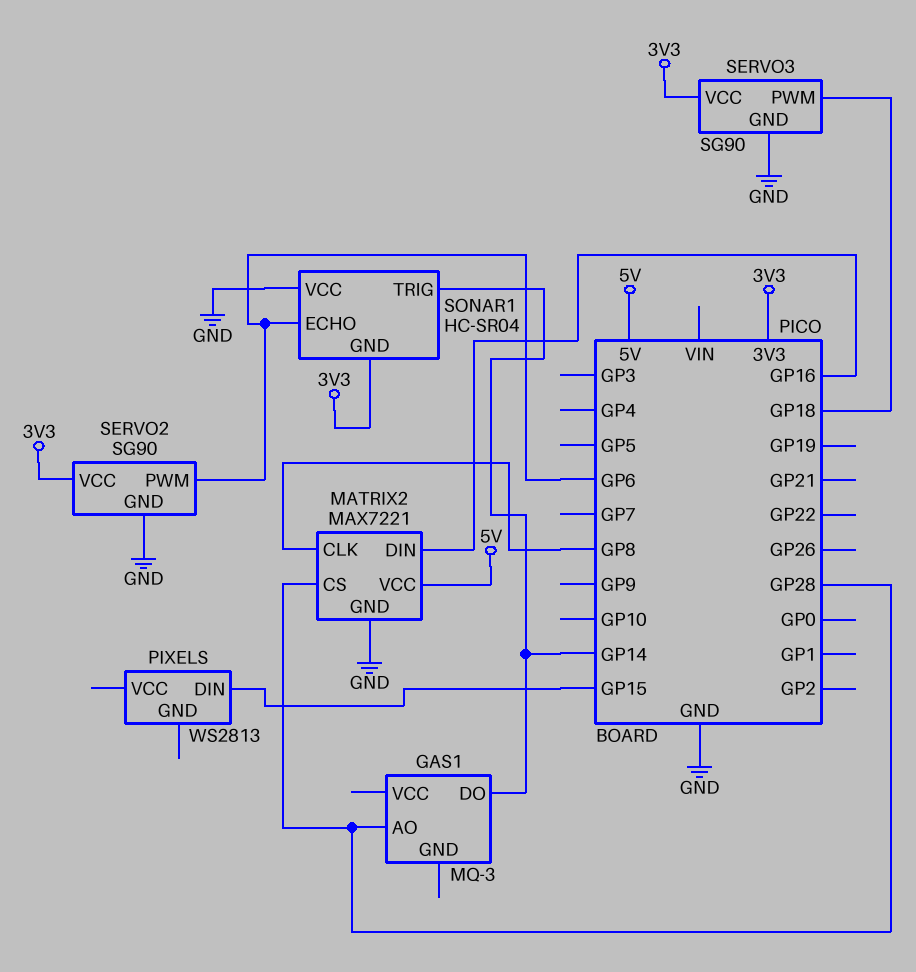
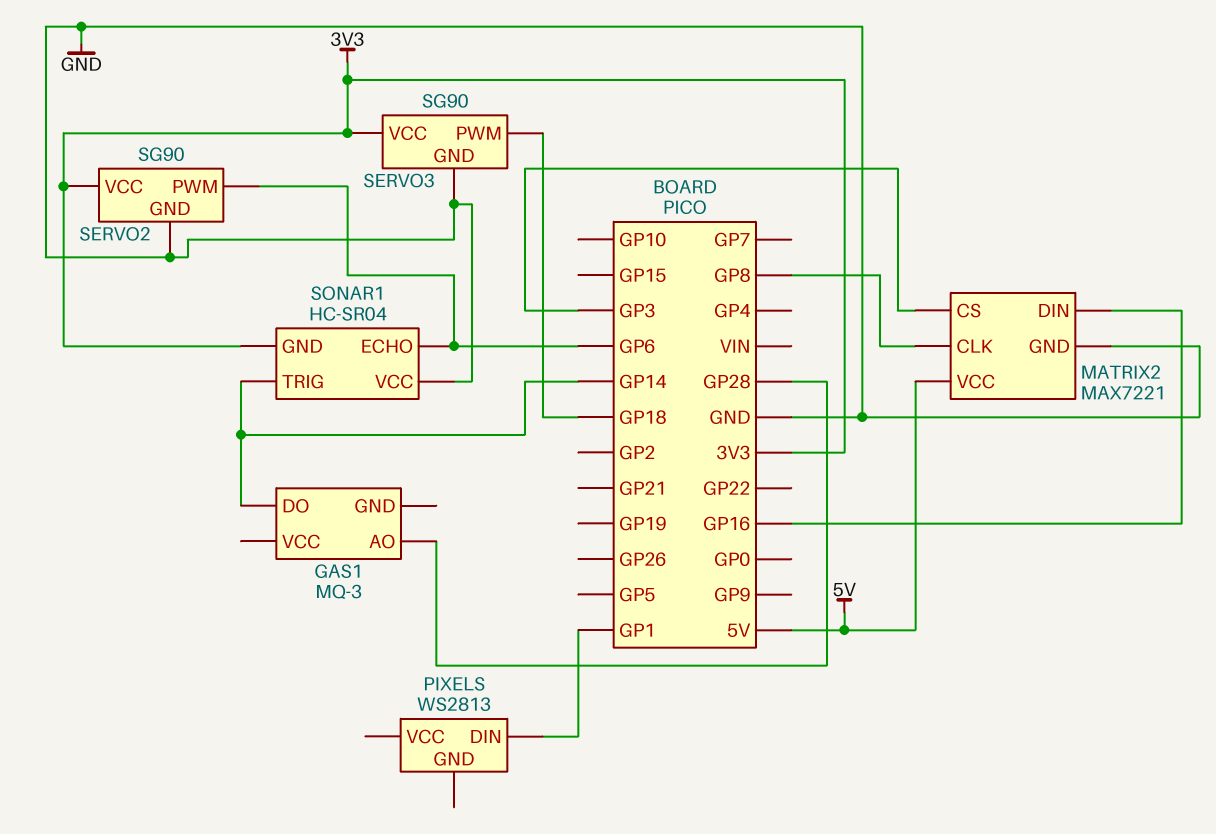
MATRIX2 pin CS: GP28 -> GP3
PIXELS pin DIN: GP15 -> GP1

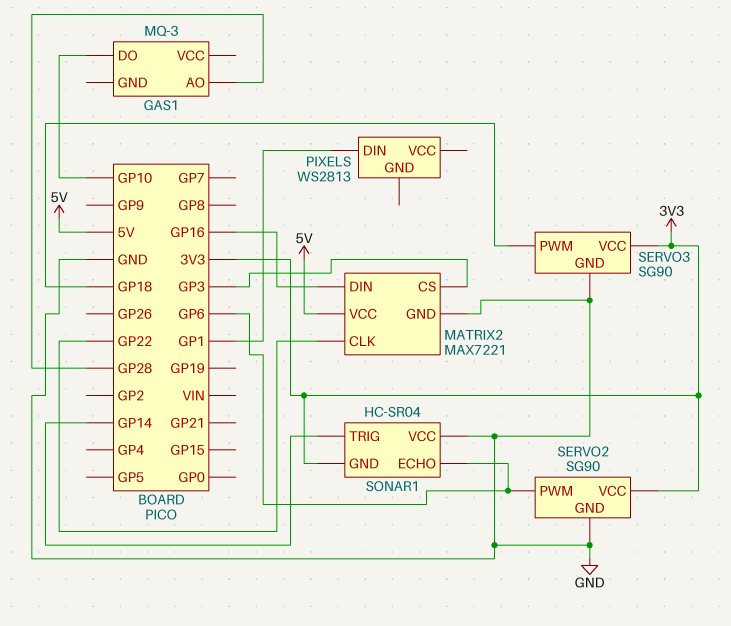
GAS1 pin DO: GP14 -> GP10
MATRIX2 pin CLK: GP8 -> GP22

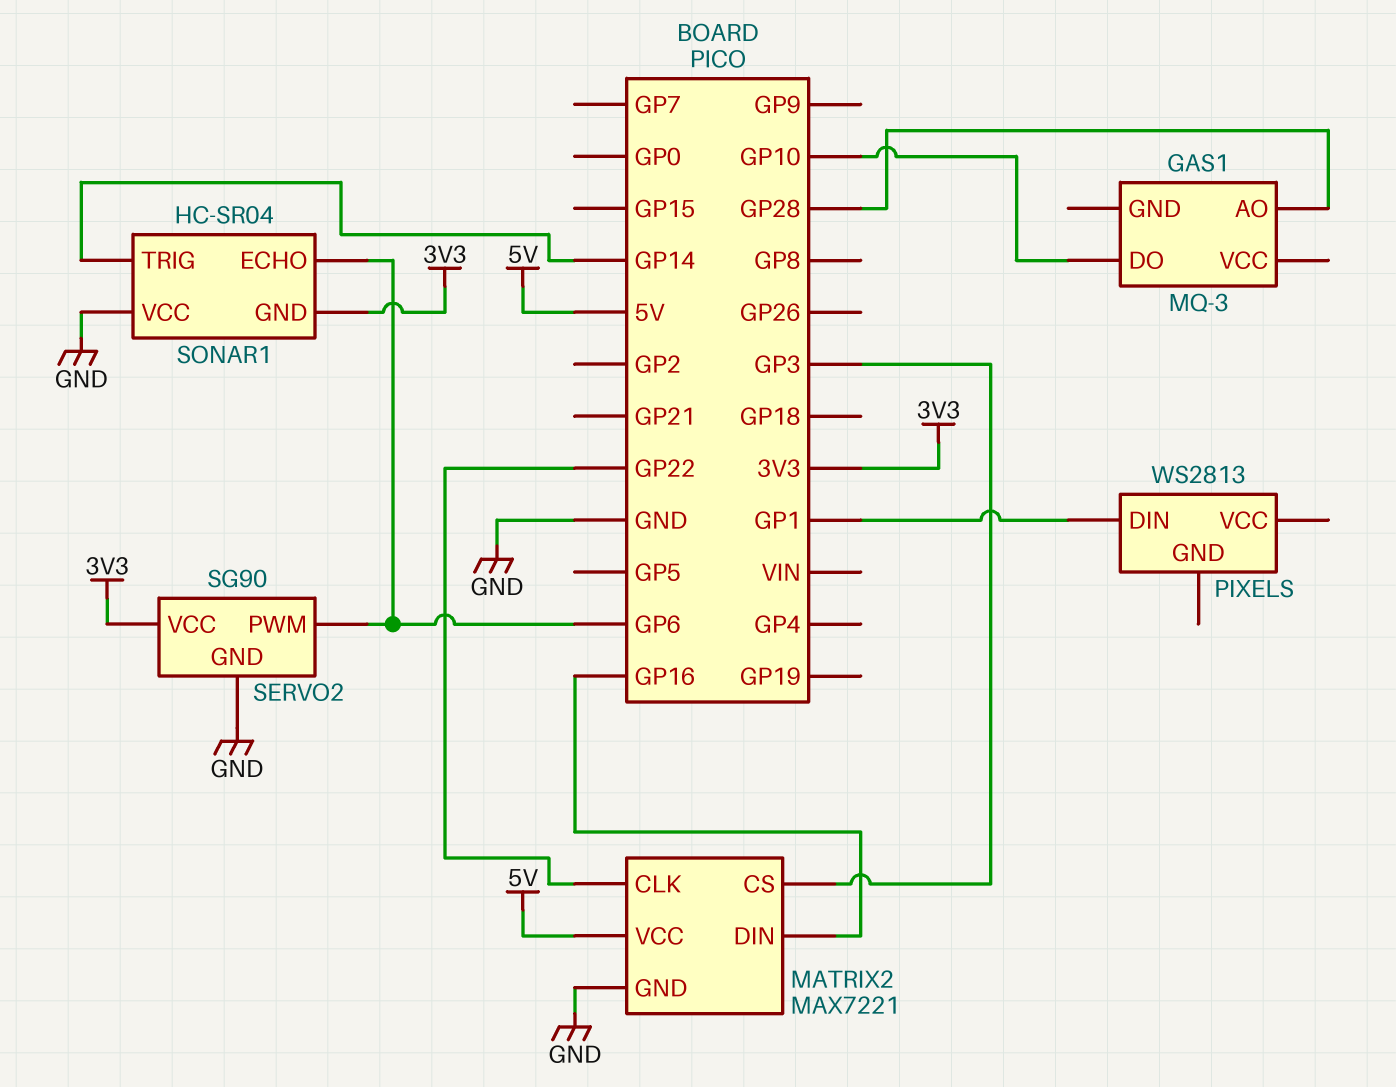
SERVO3: SG90 -> none
SERVO3 pin GND: GND -> none
SERVO3 pin PWM: GP18 -> none
SERVO3 pin VCC: 3V3 -> none

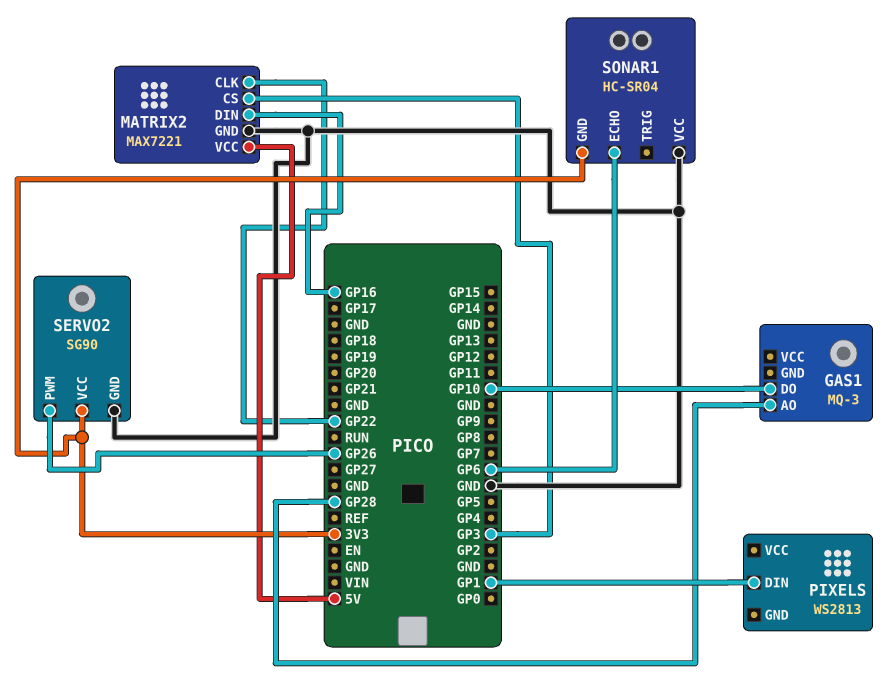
SERVO2 pin PWM: GP6 -> GP26
SONAR1 pin TRIG: GP14 -> none

